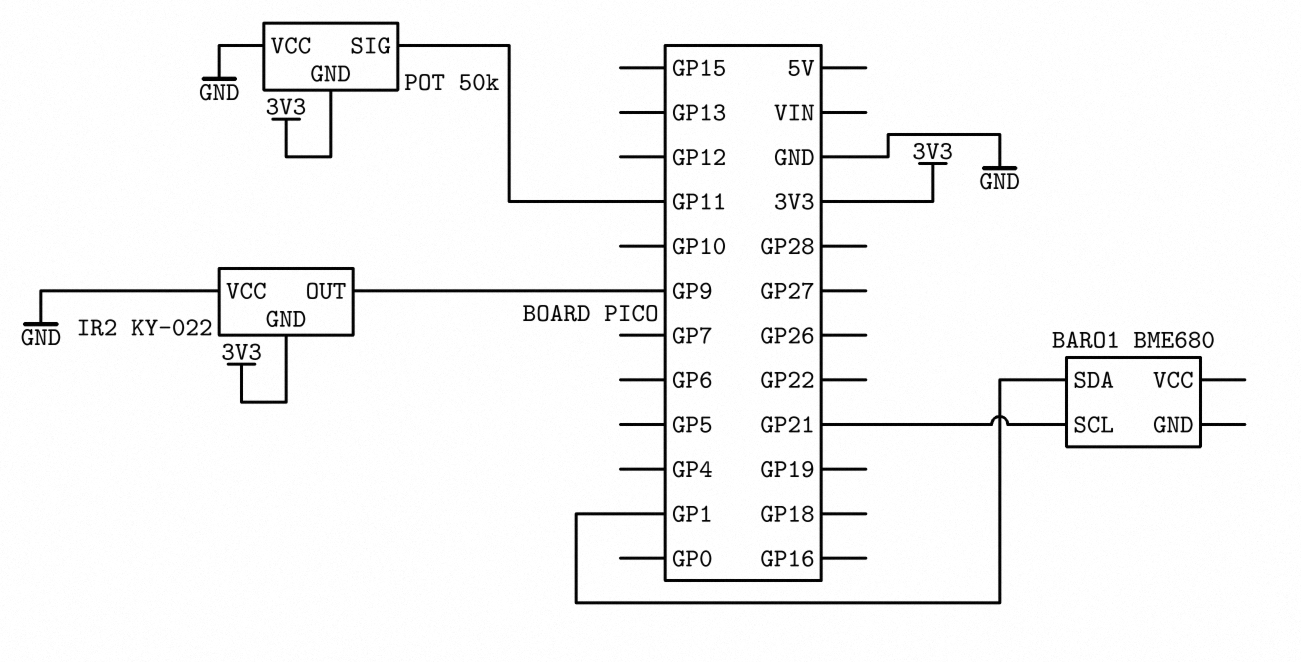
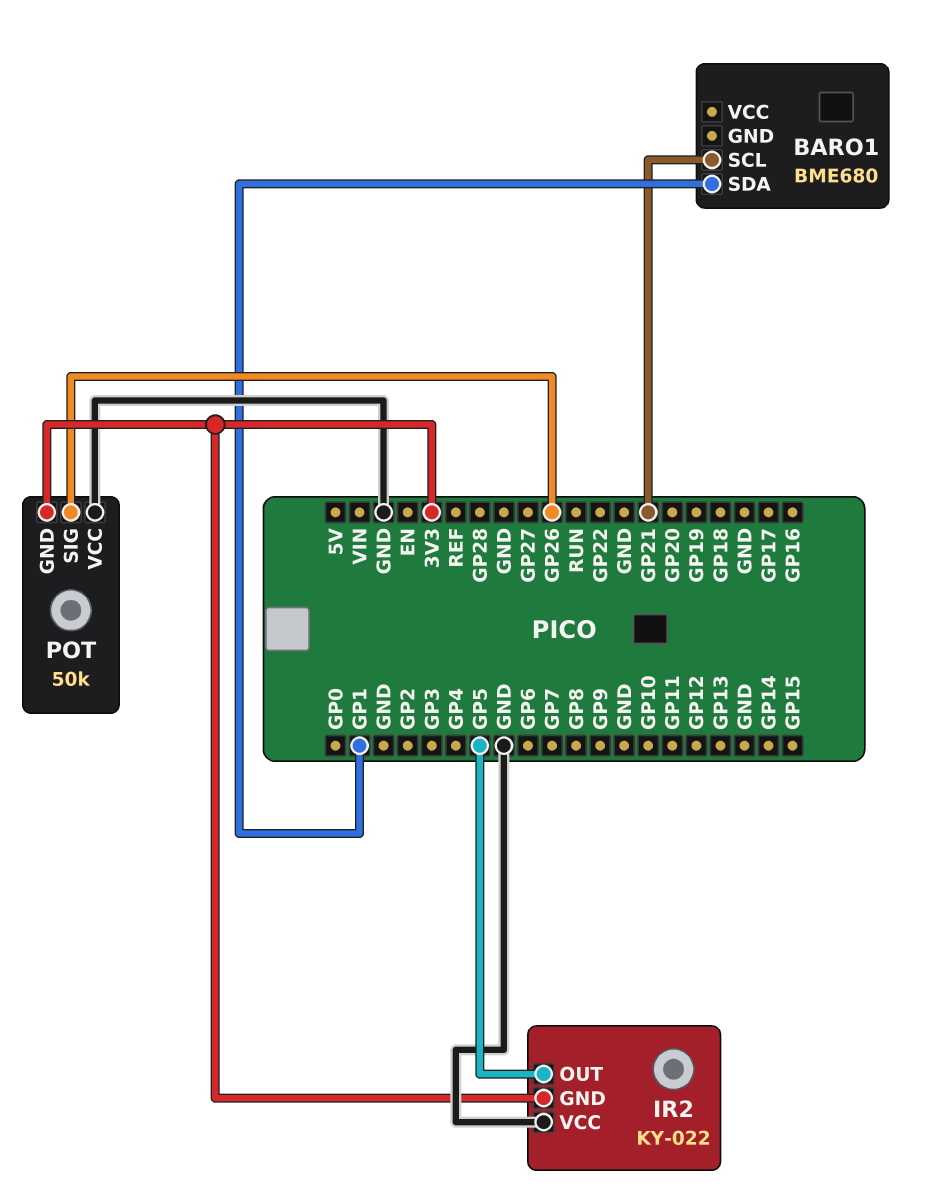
IR2 pin OUT: GP9 -> GP5
POT pin SIG: GP11 -> GP26

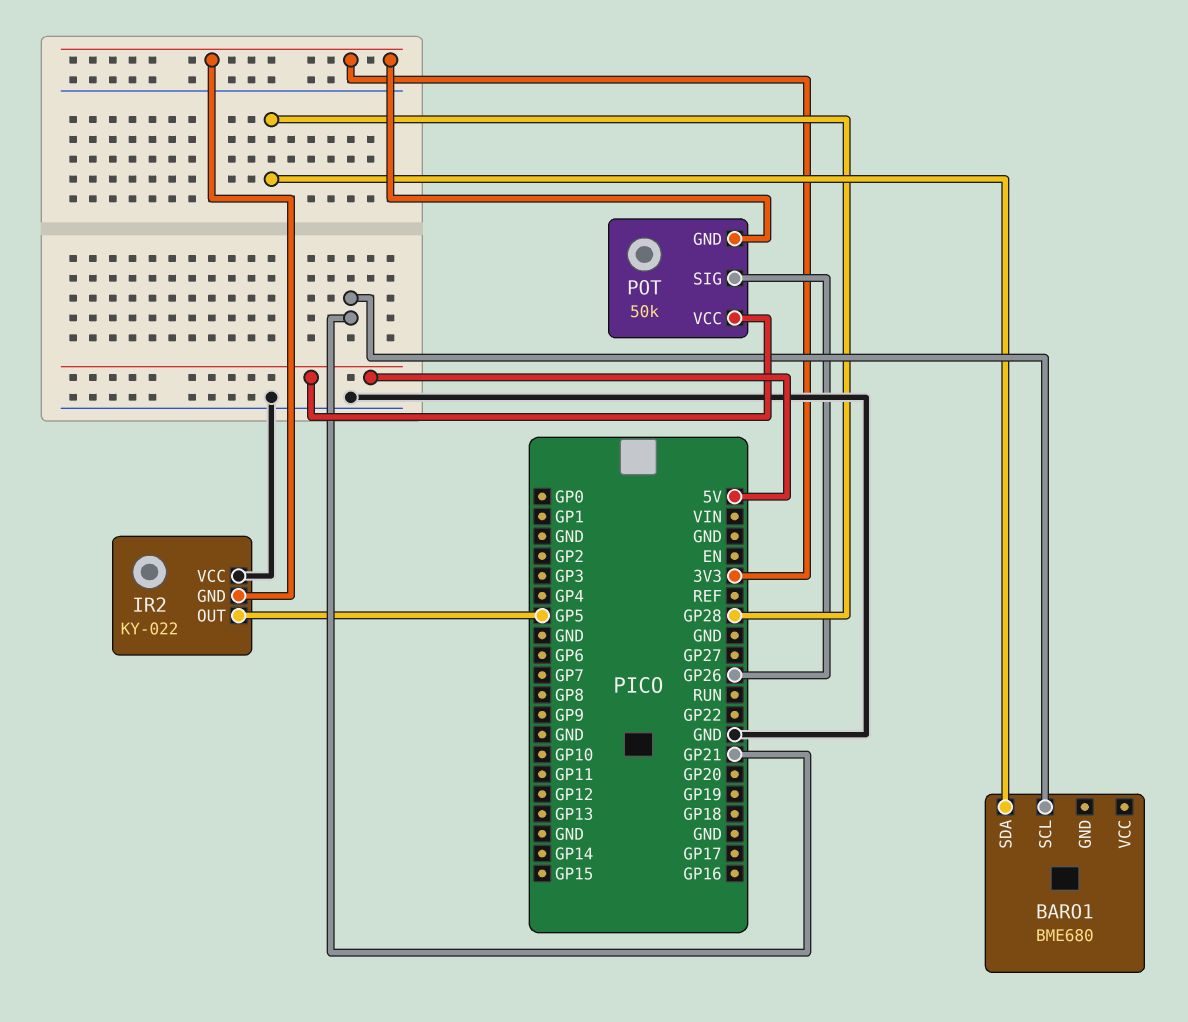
BARO1 pin SDA: GP1 -> GP28
POT pin VCC: GND -> 5V

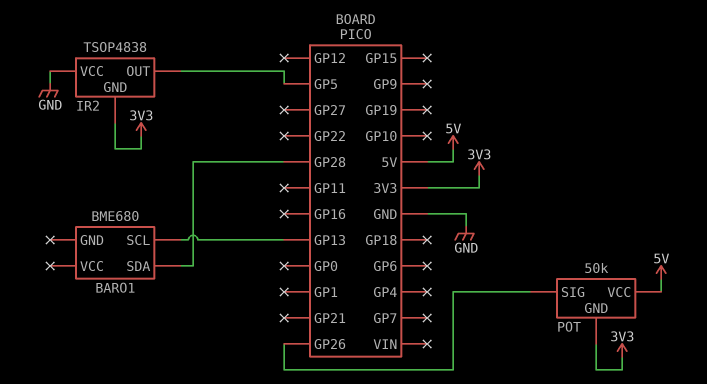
BARO1 pin SCL: GP21 -> GP13
IR2: KY-022 -> TSOP4838

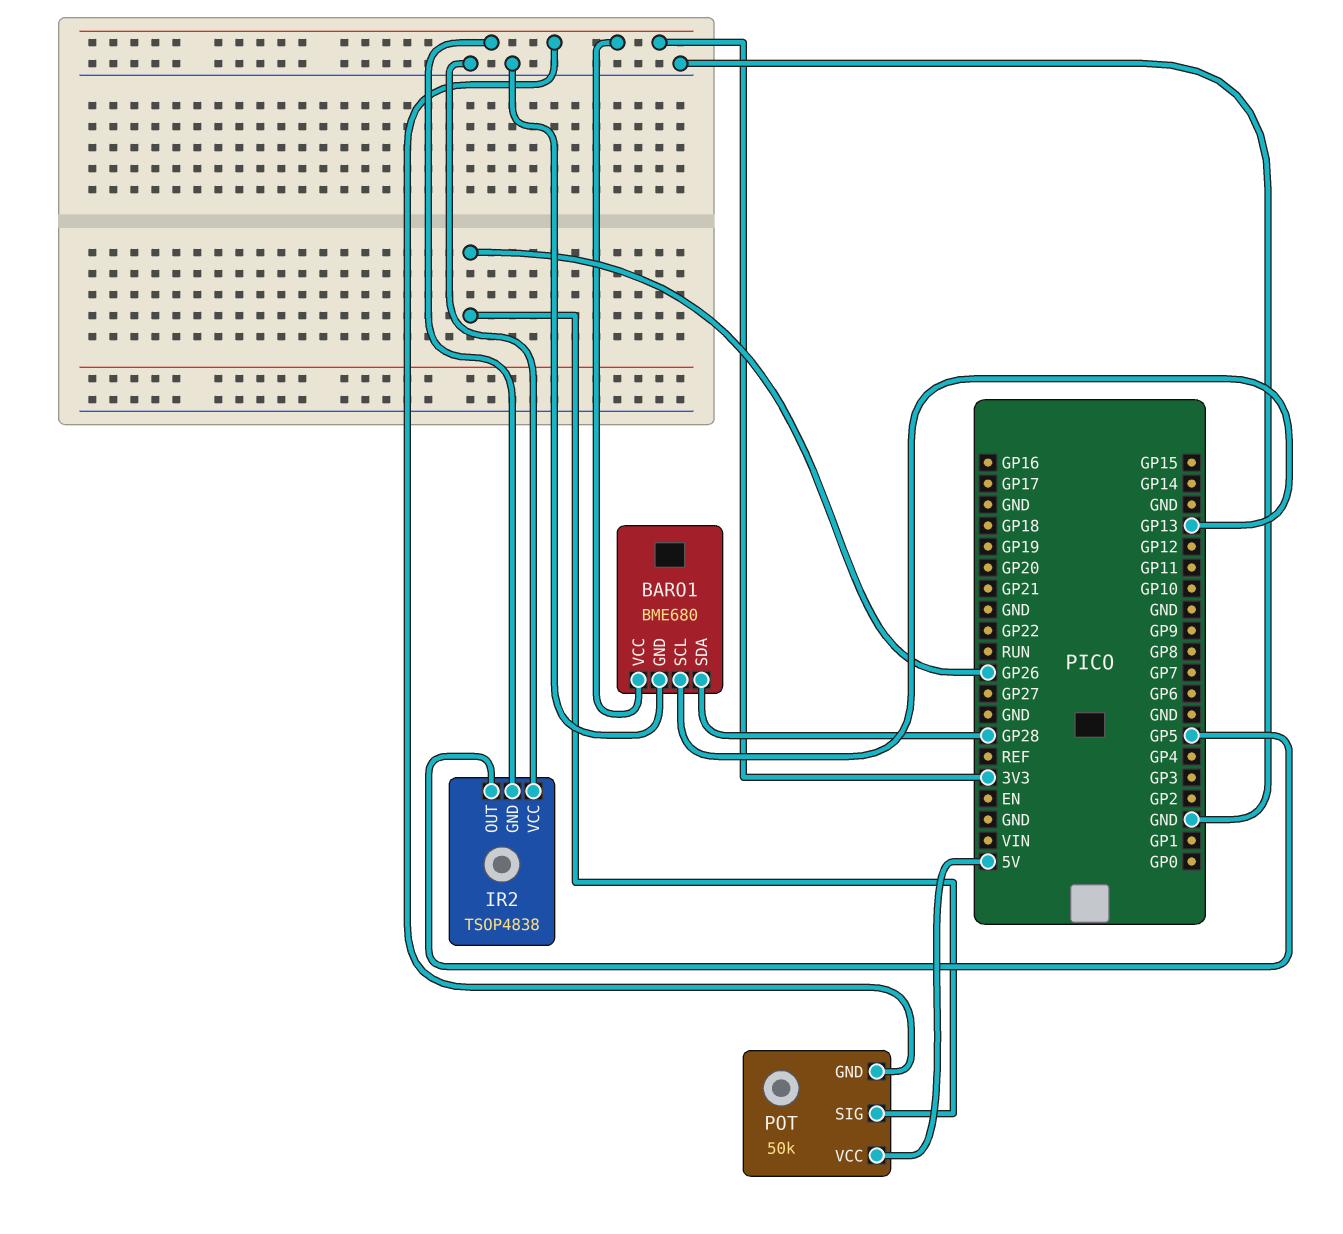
BARO1 pin GND: none -> GND
BARO1 pin VCC: none -> 3V3

